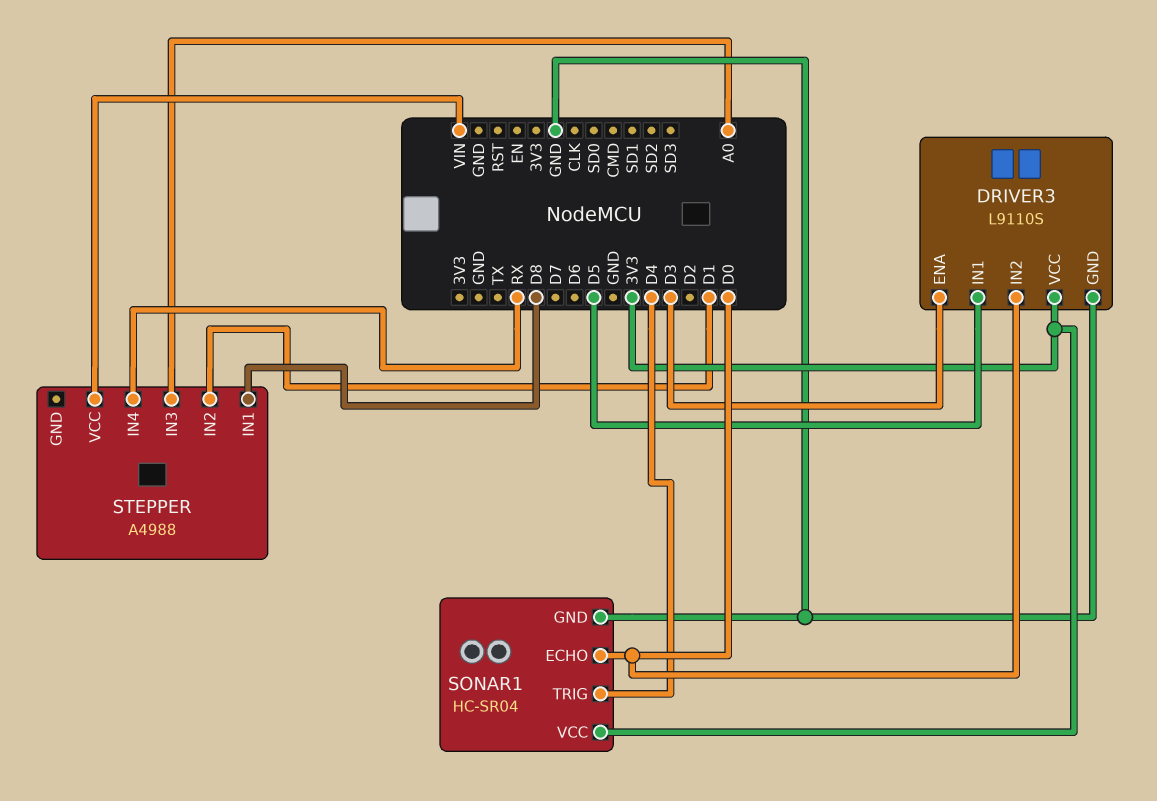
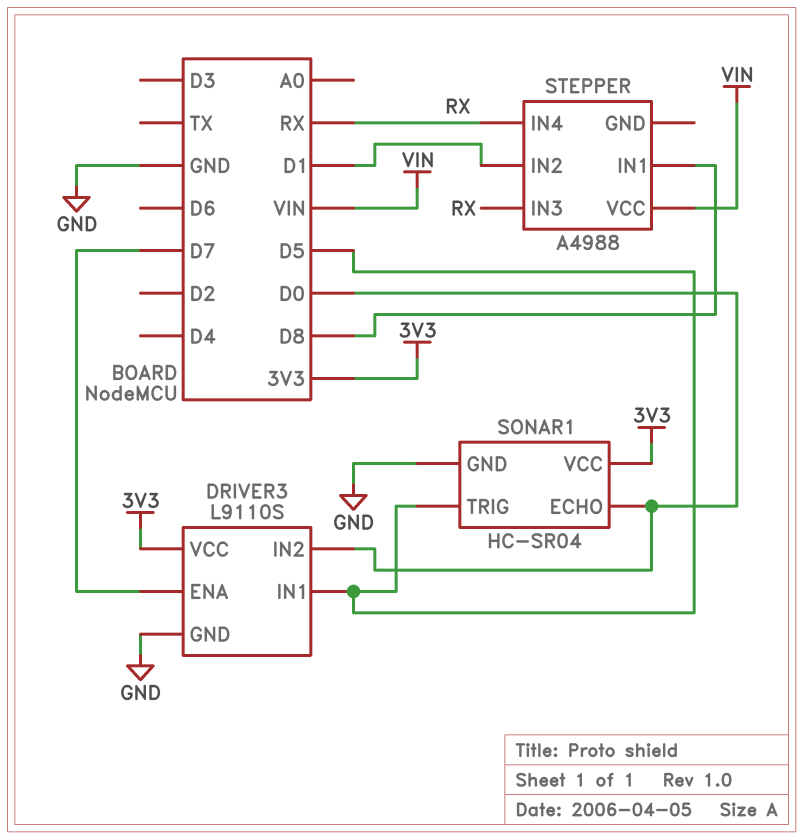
DRIVER3 pin ENA: D3 -> D7
SONAR1 pin TRIG: D4 -> D5
STEPPER pin IN3: A0 -> RX

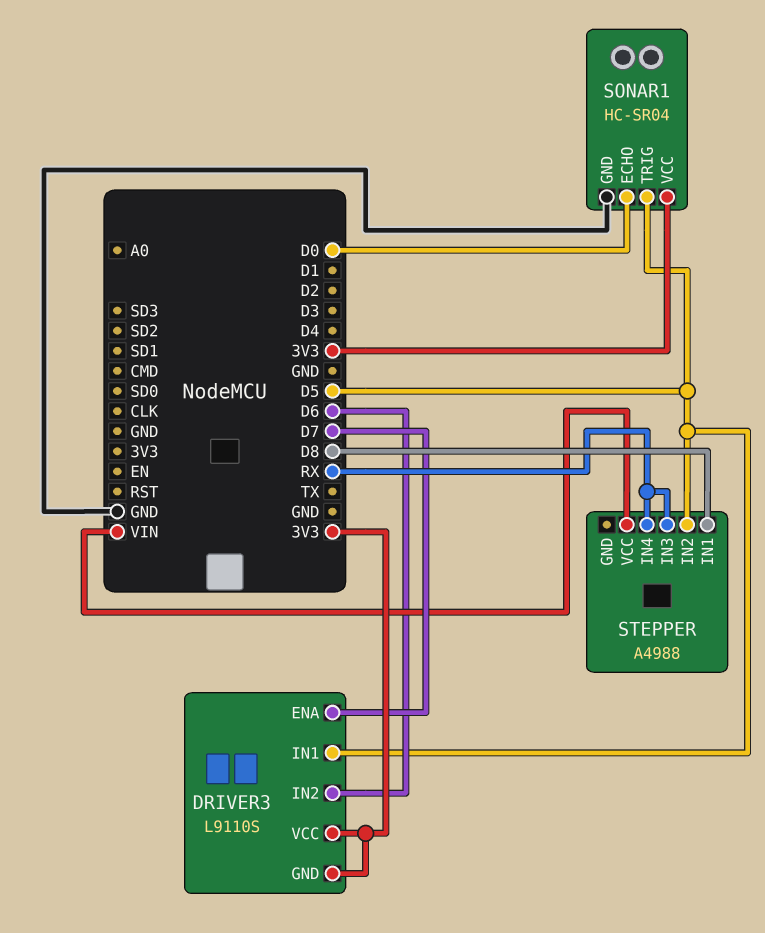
DRIVER3 pin GND: GND -> 3V3
DRIVER3 pin IN2: D0 -> D6
STEPPER pin IN2: D1 -> D5

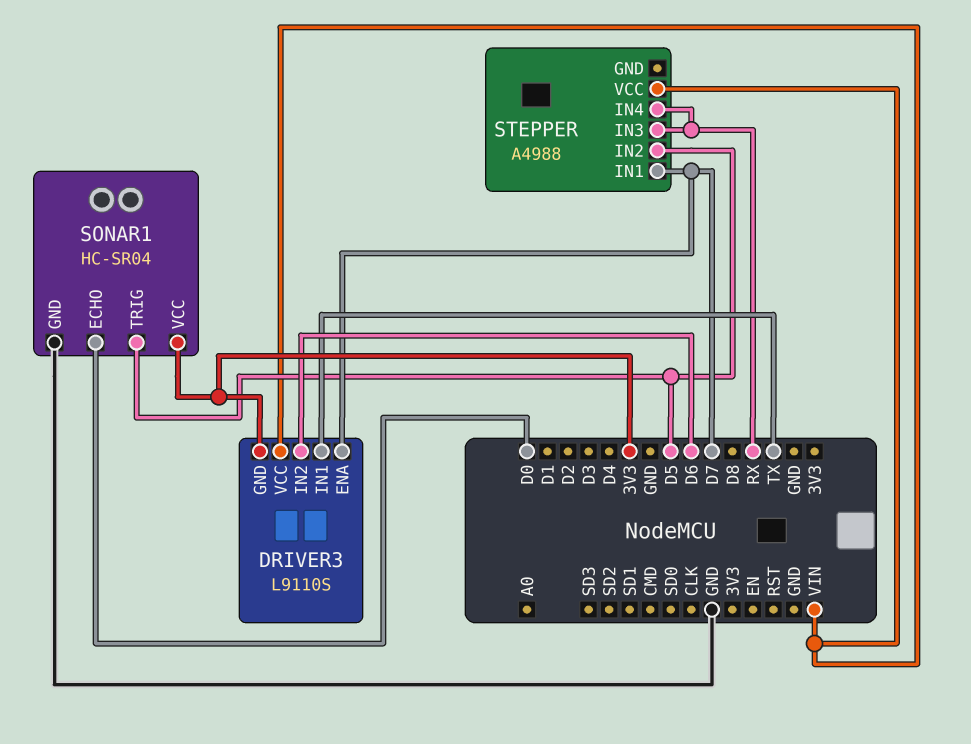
DRIVER3 pin IN1: D5 -> TX
DRIVER3 pin VCC: 3V3 -> VIN
STEPPER pin IN1: D8 -> D7

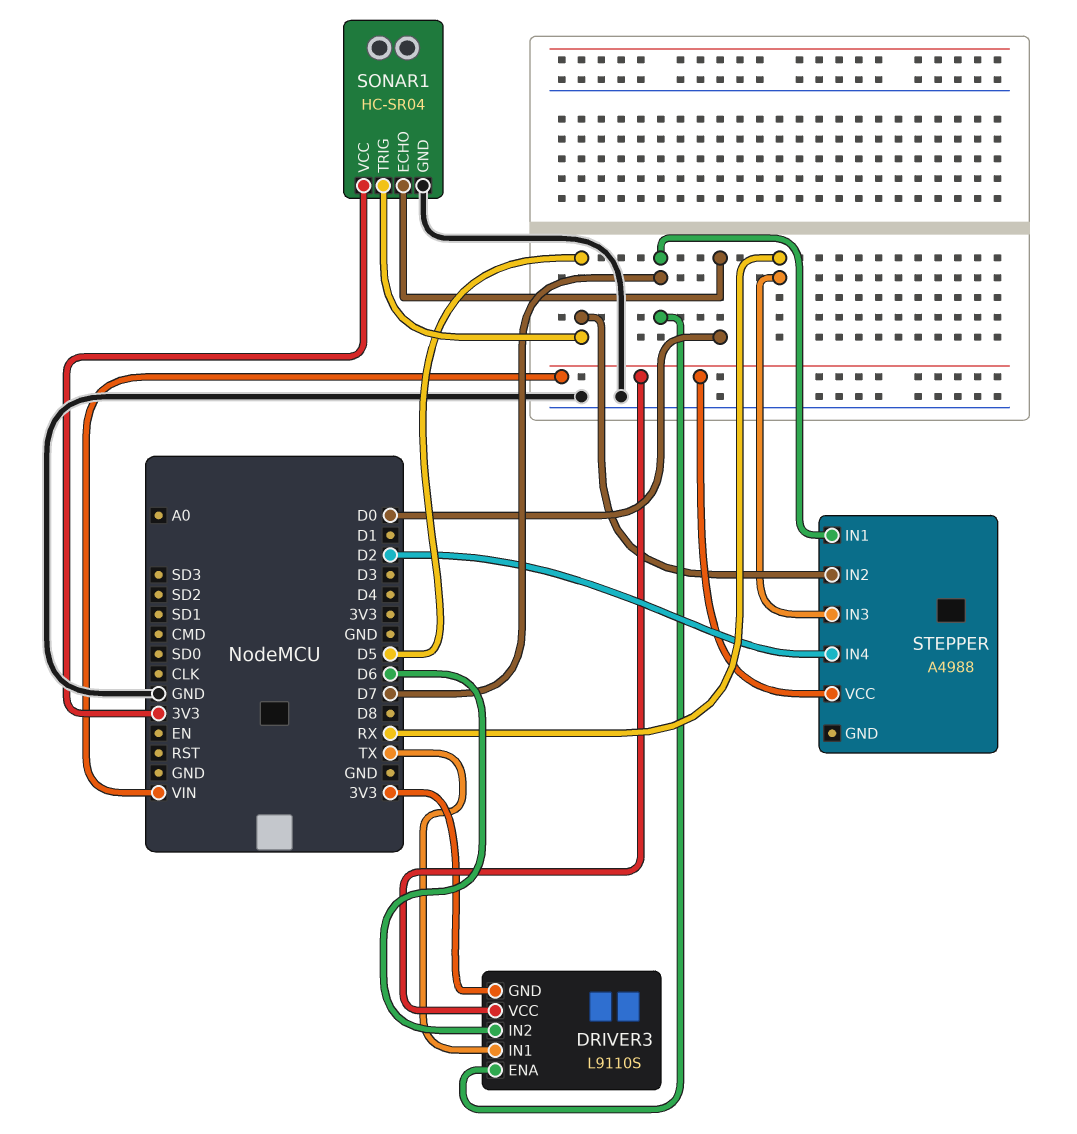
STEPPER pin IN4: RX -> D2

